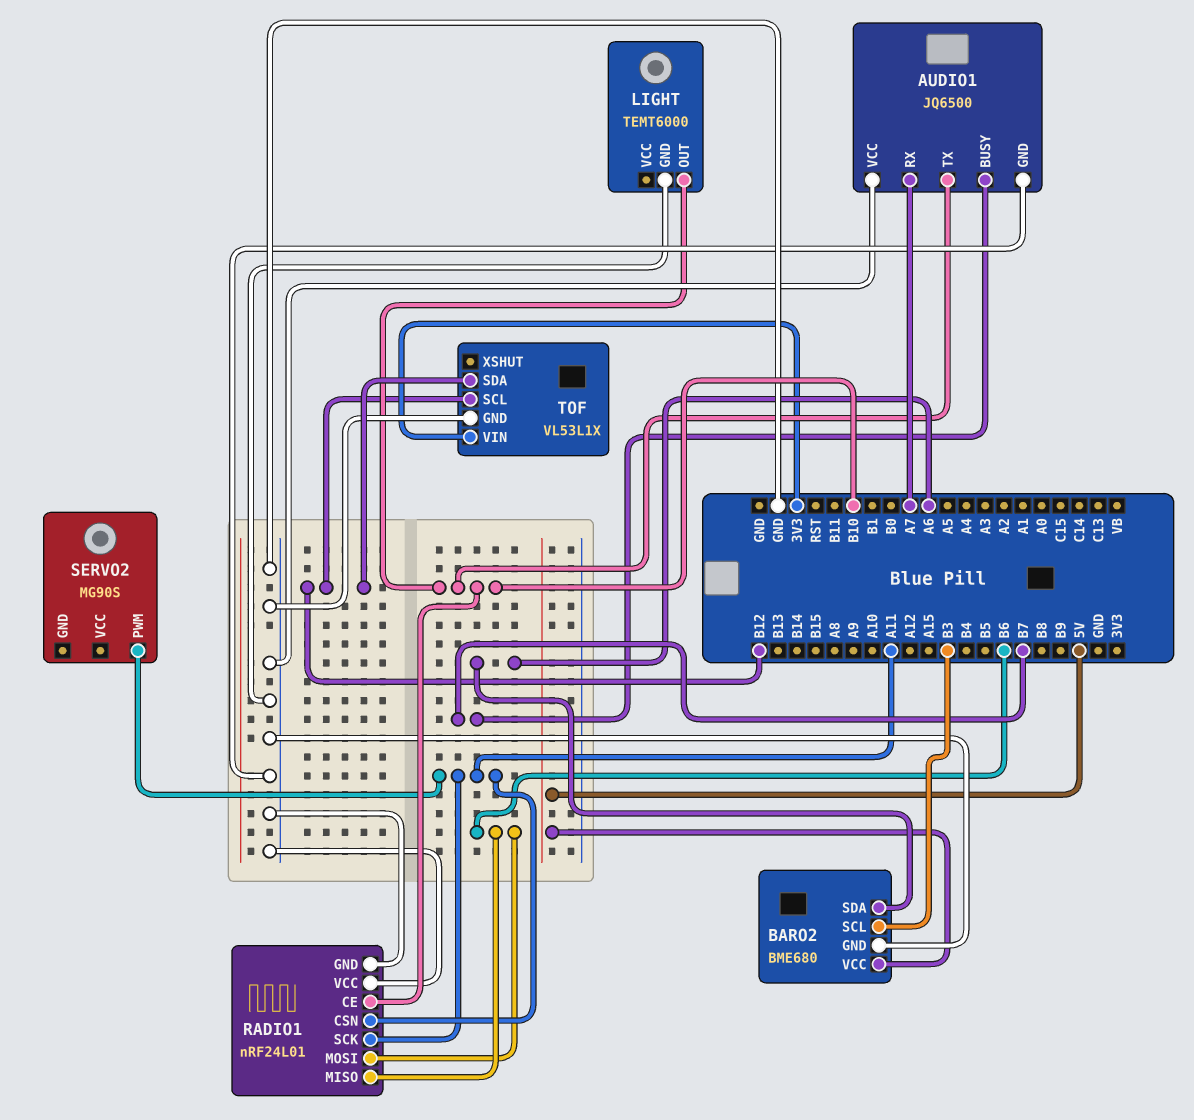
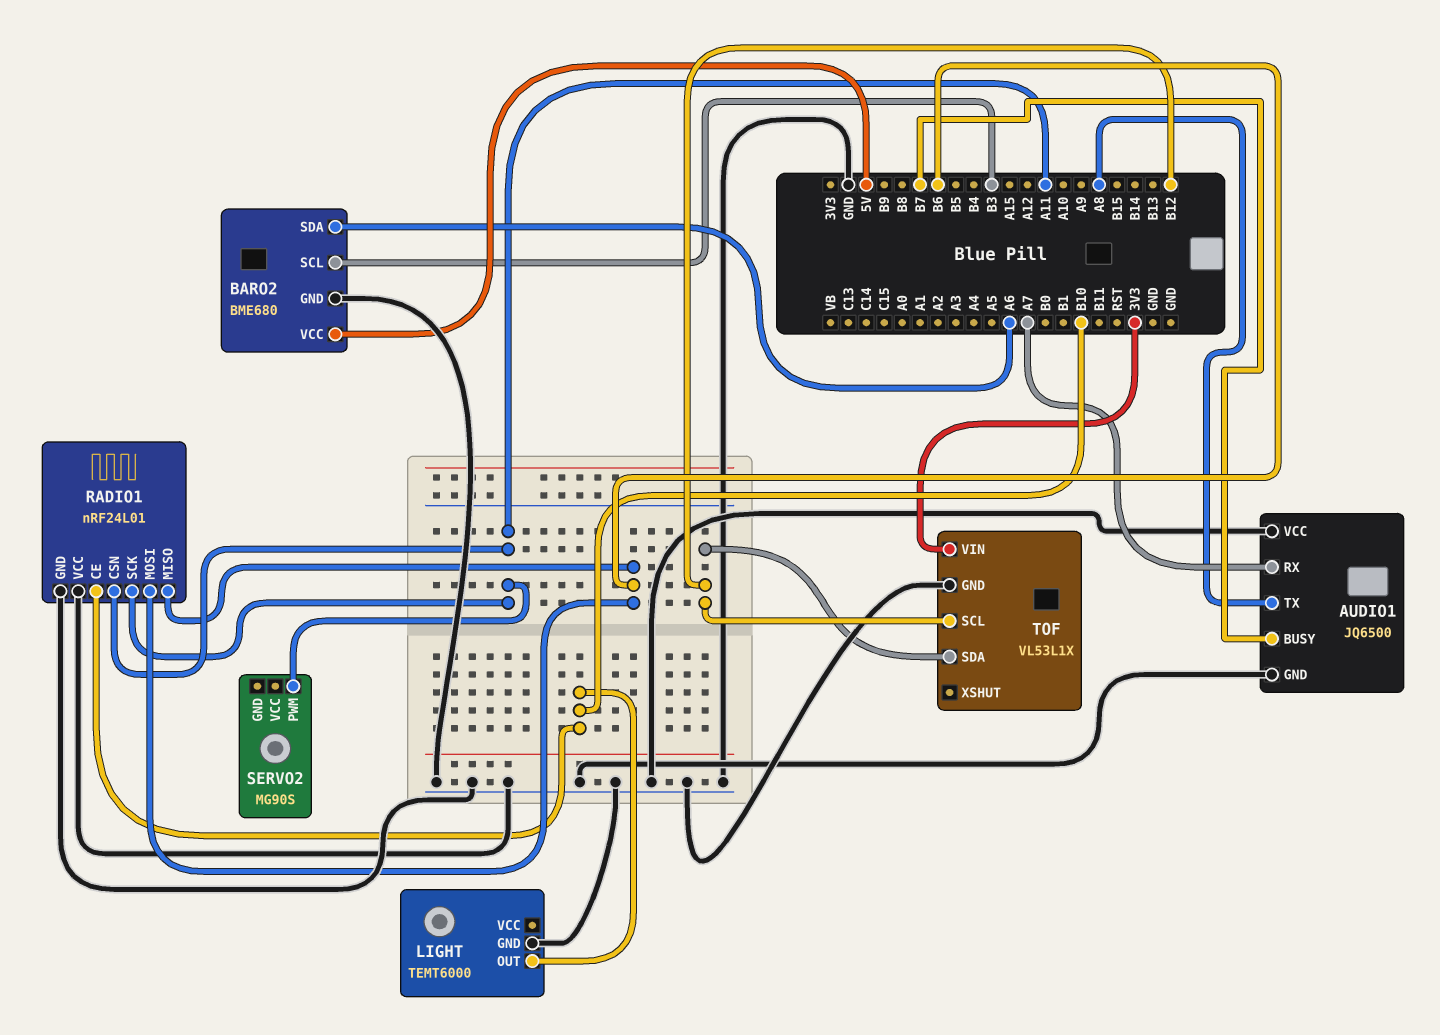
AUDIO1 pin TX: B10 -> A8

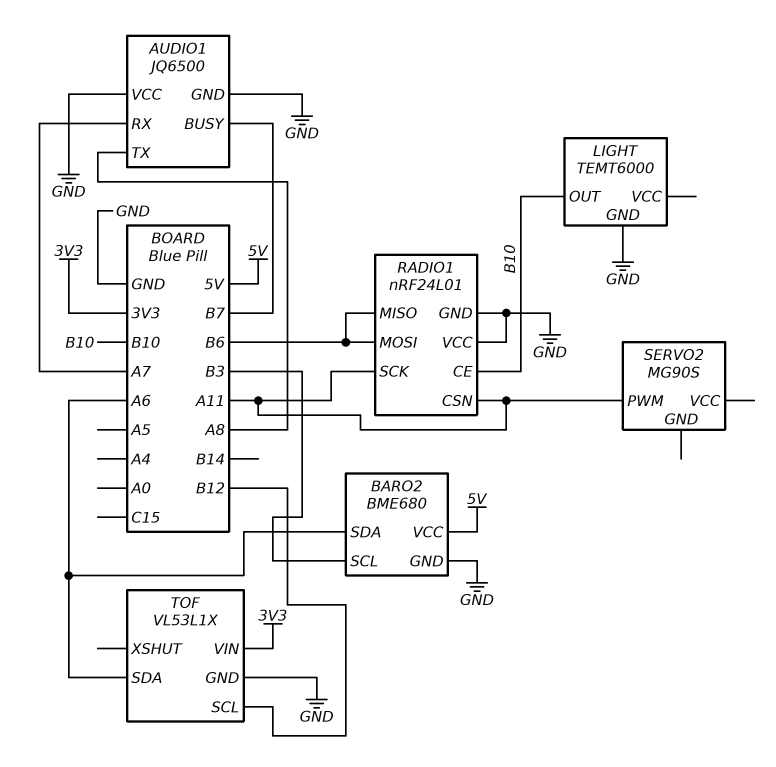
TOF pin SDA: B12 -> A6

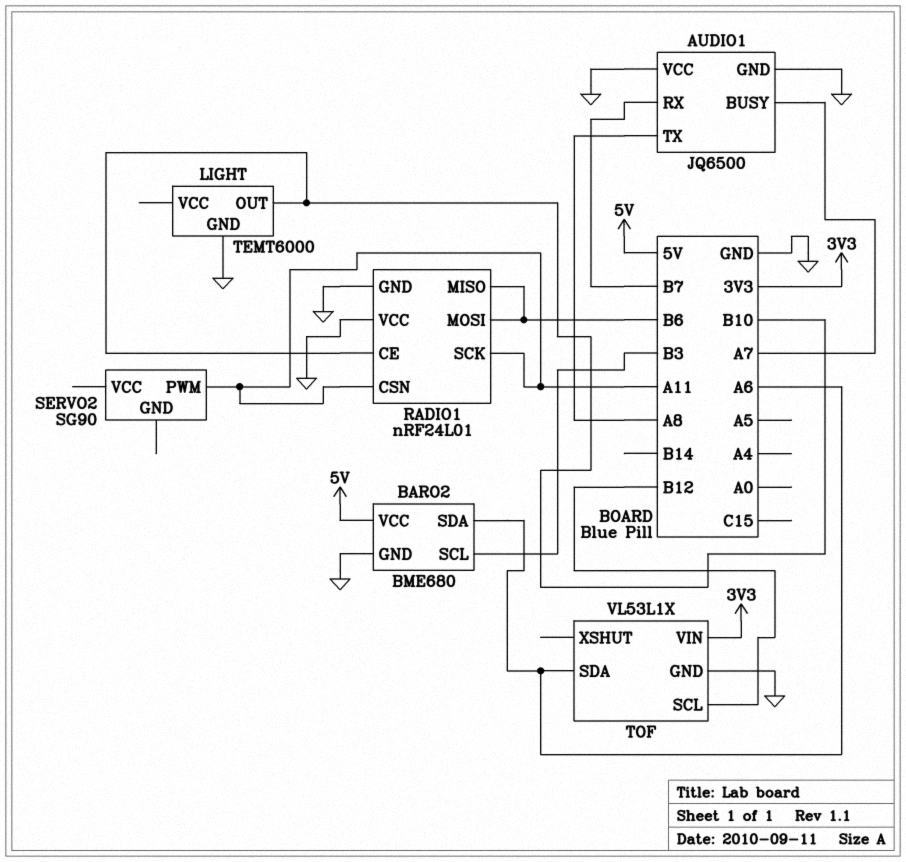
AUDIO1 pin BUSY: B7 -> A7
AUDIO1 pin RX: A7 -> B7
SERVO2: MG90S -> SG90

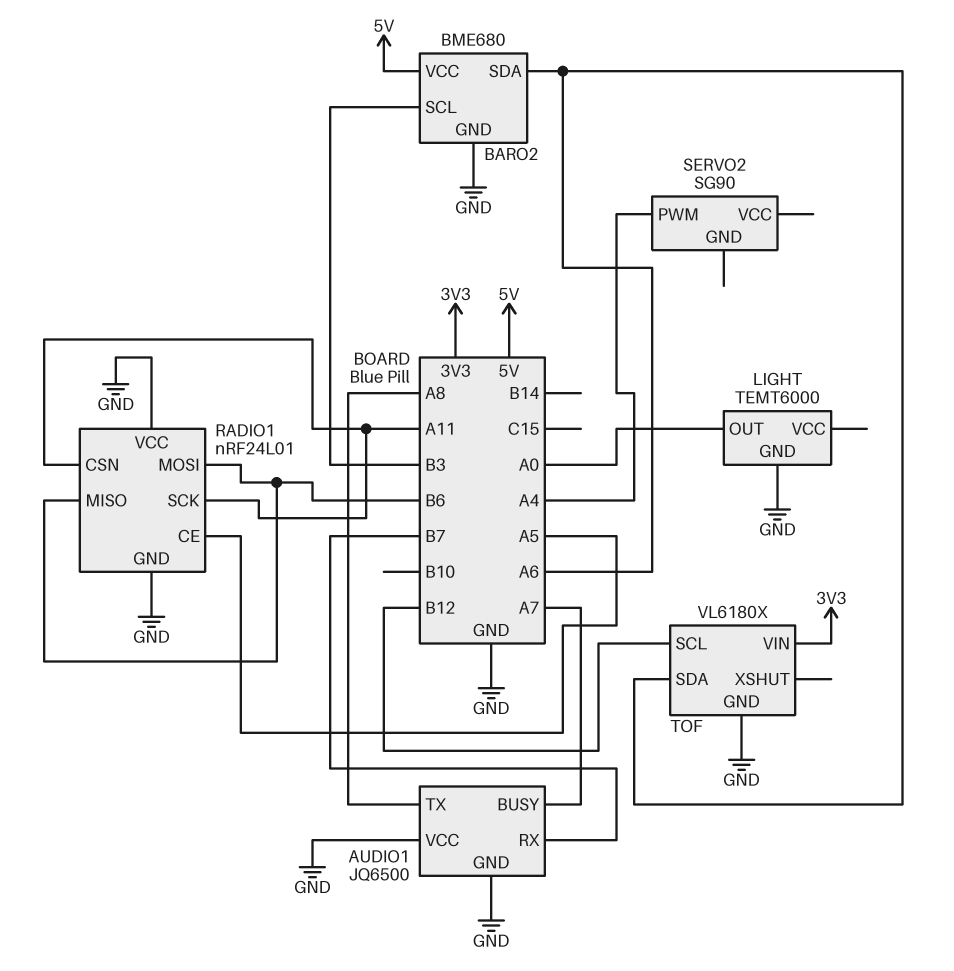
LIGHT pin OUT: B10 -> A0
RADIO1 pin CE: B10 -> A5
SERVO2 pin PWM: A11 -> A4
TOF: VL53L1X -> VL6180X

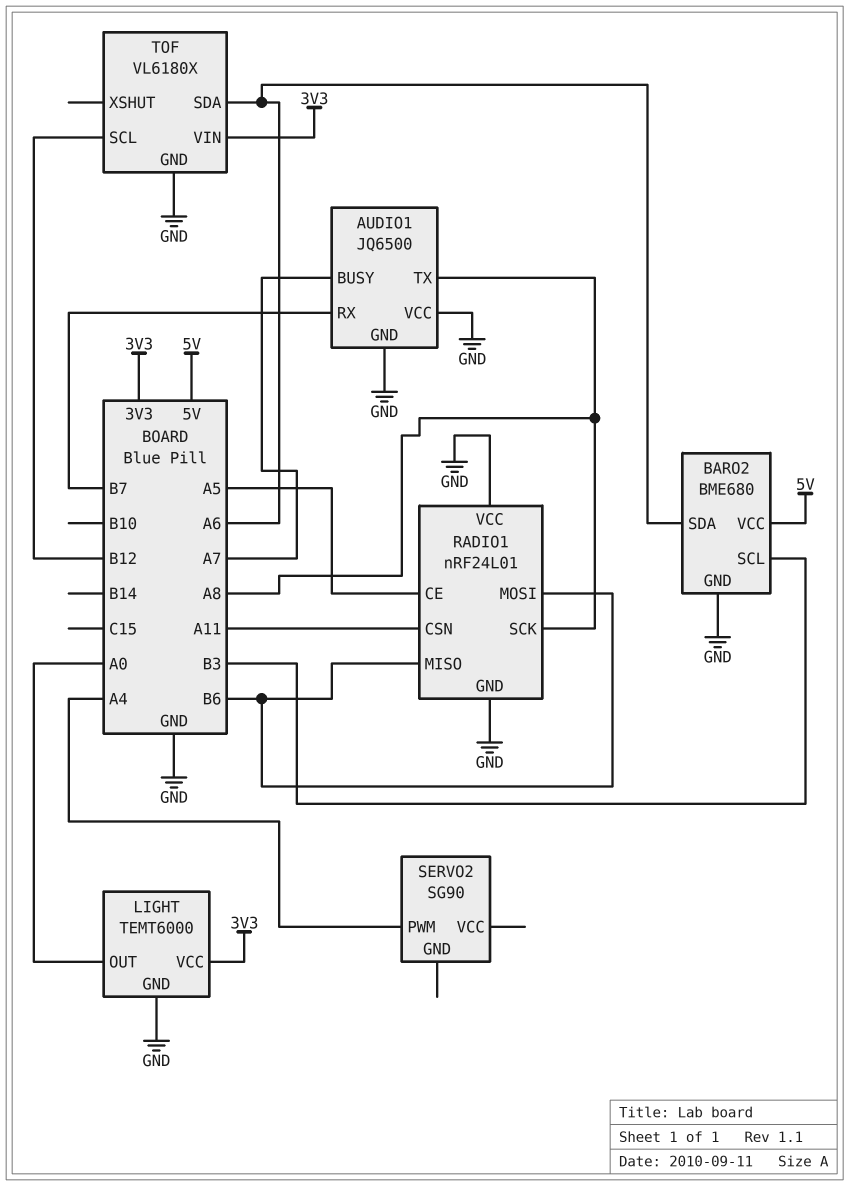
LIGHT pin VCC: none -> 3V3
RADIO1 pin SCK: A11 -> A8

